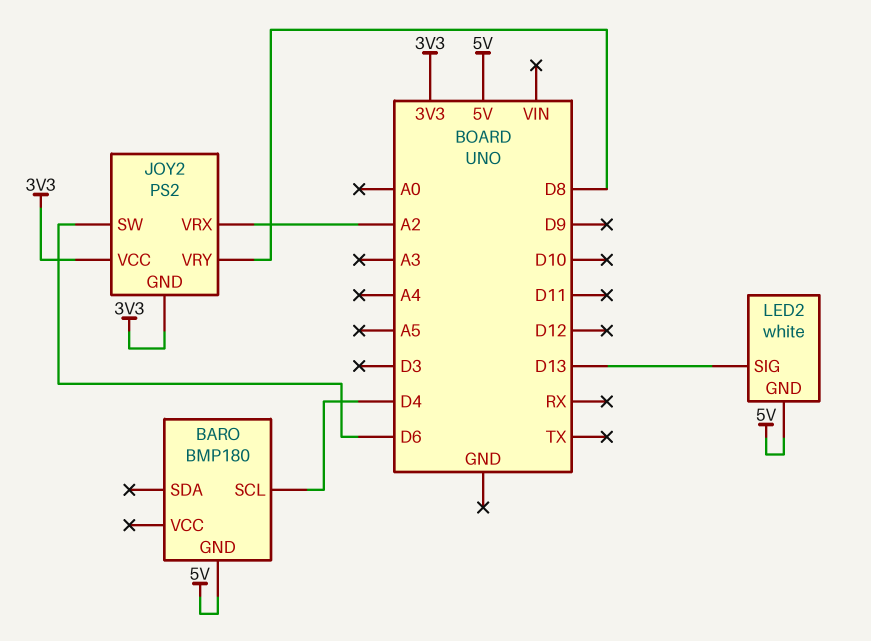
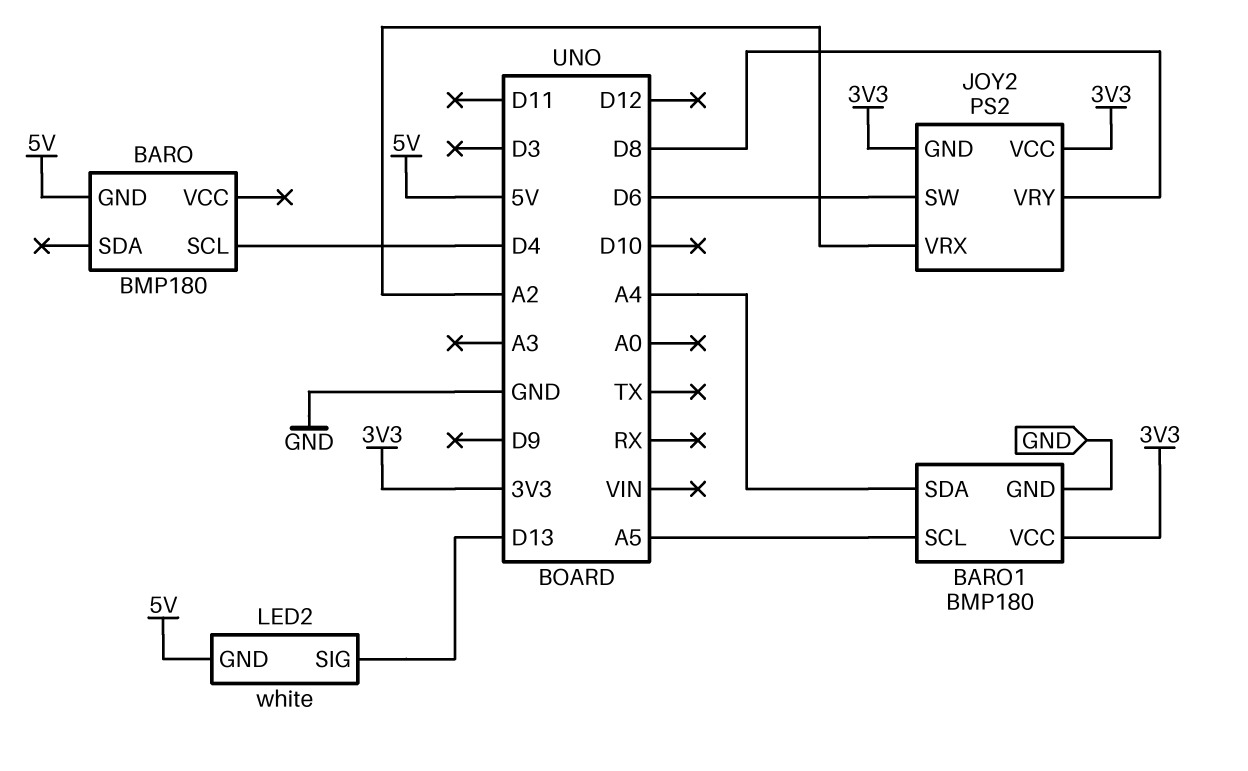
BARO1: none -> BMP180
BARO1 pin GND: none -> GND
BARO1 pin SCL: none -> A5
BARO1 pin SDA: none -> A4
BARO1 pin VCC: none -> 3V3

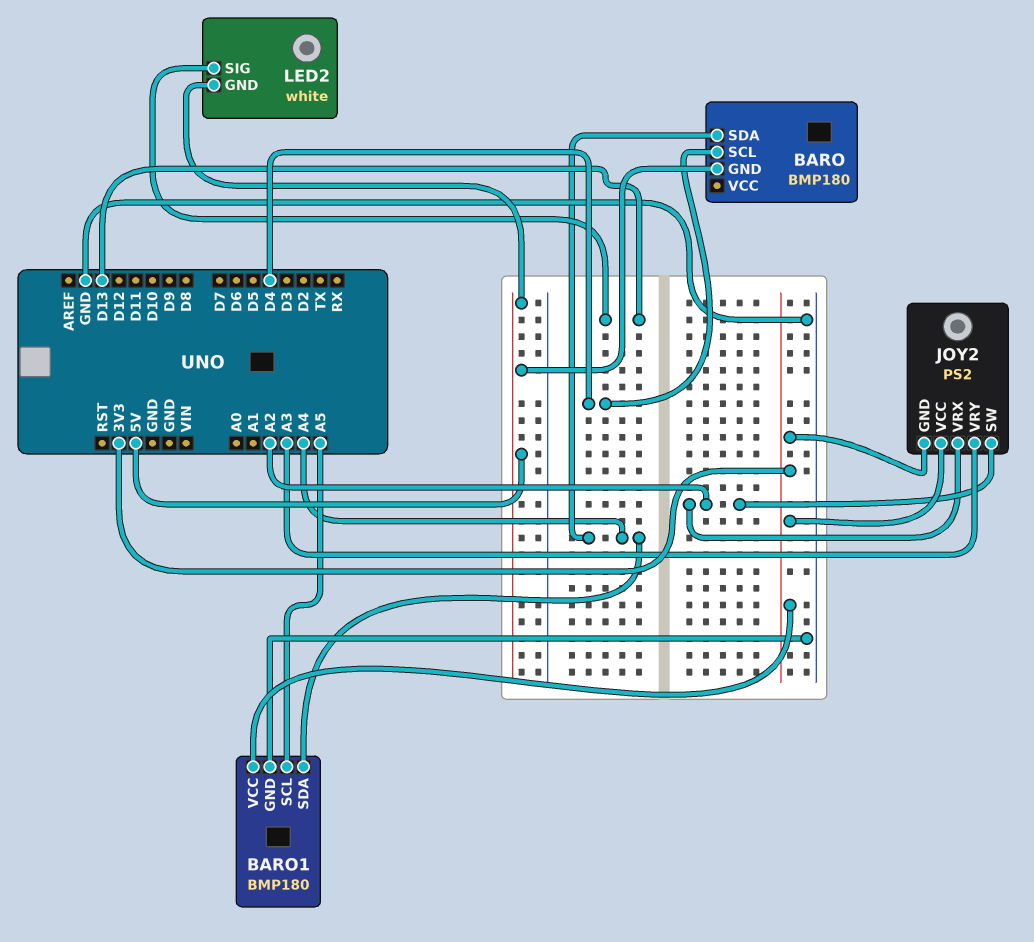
BARO pin SDA: none -> A4
JOY2 pin SW: D6 -> A2
JOY2 pin VRY: D8 -> A3

